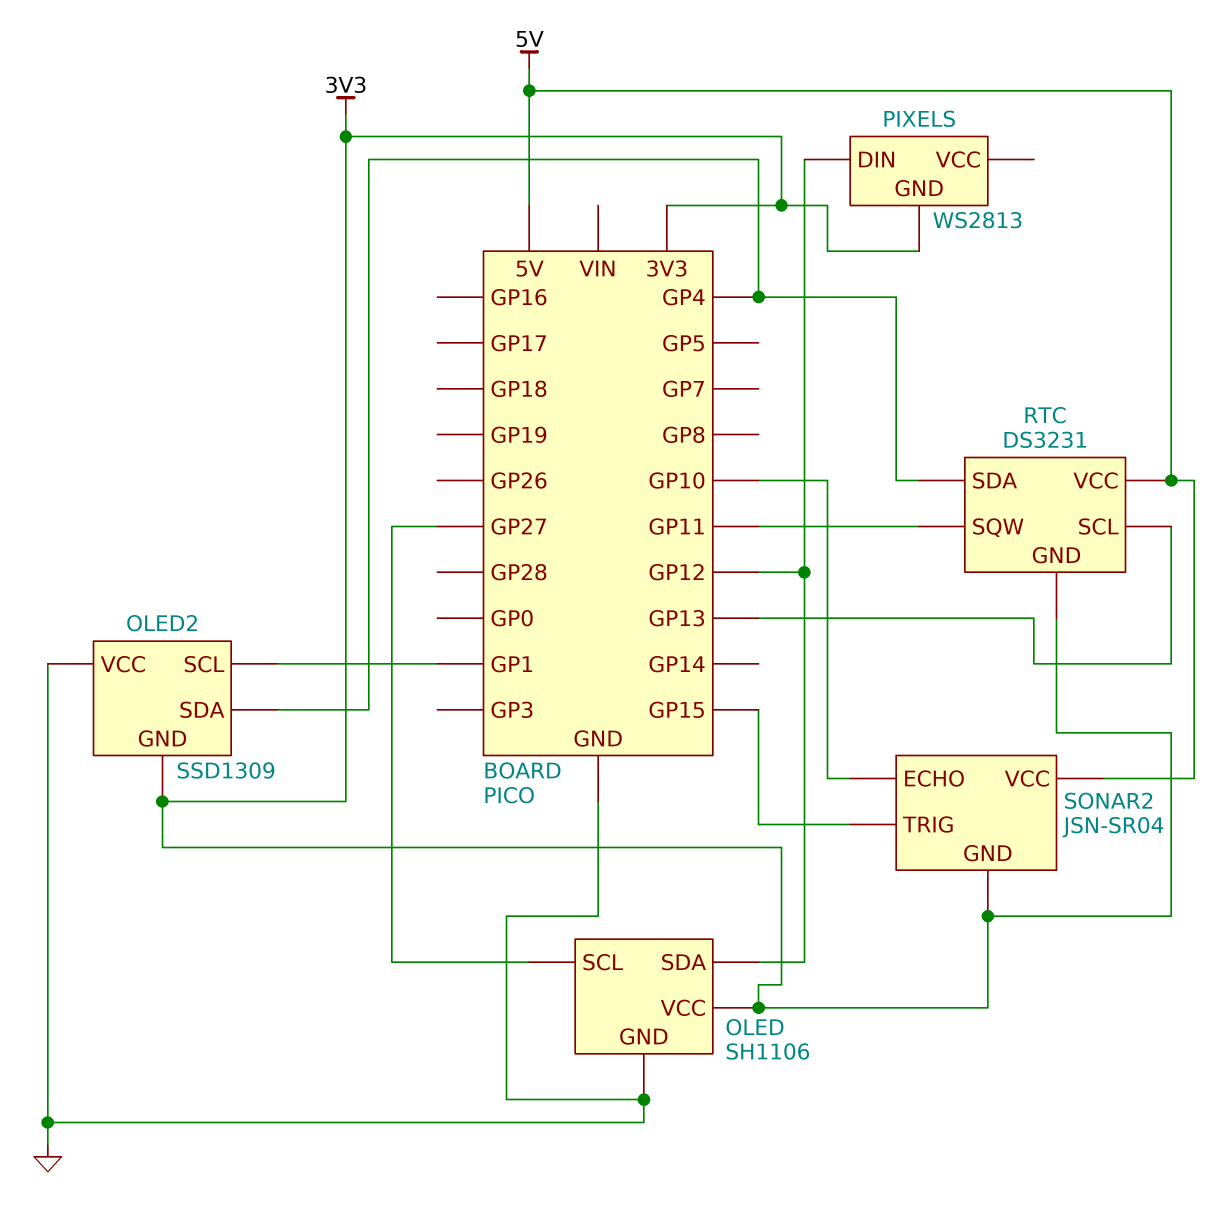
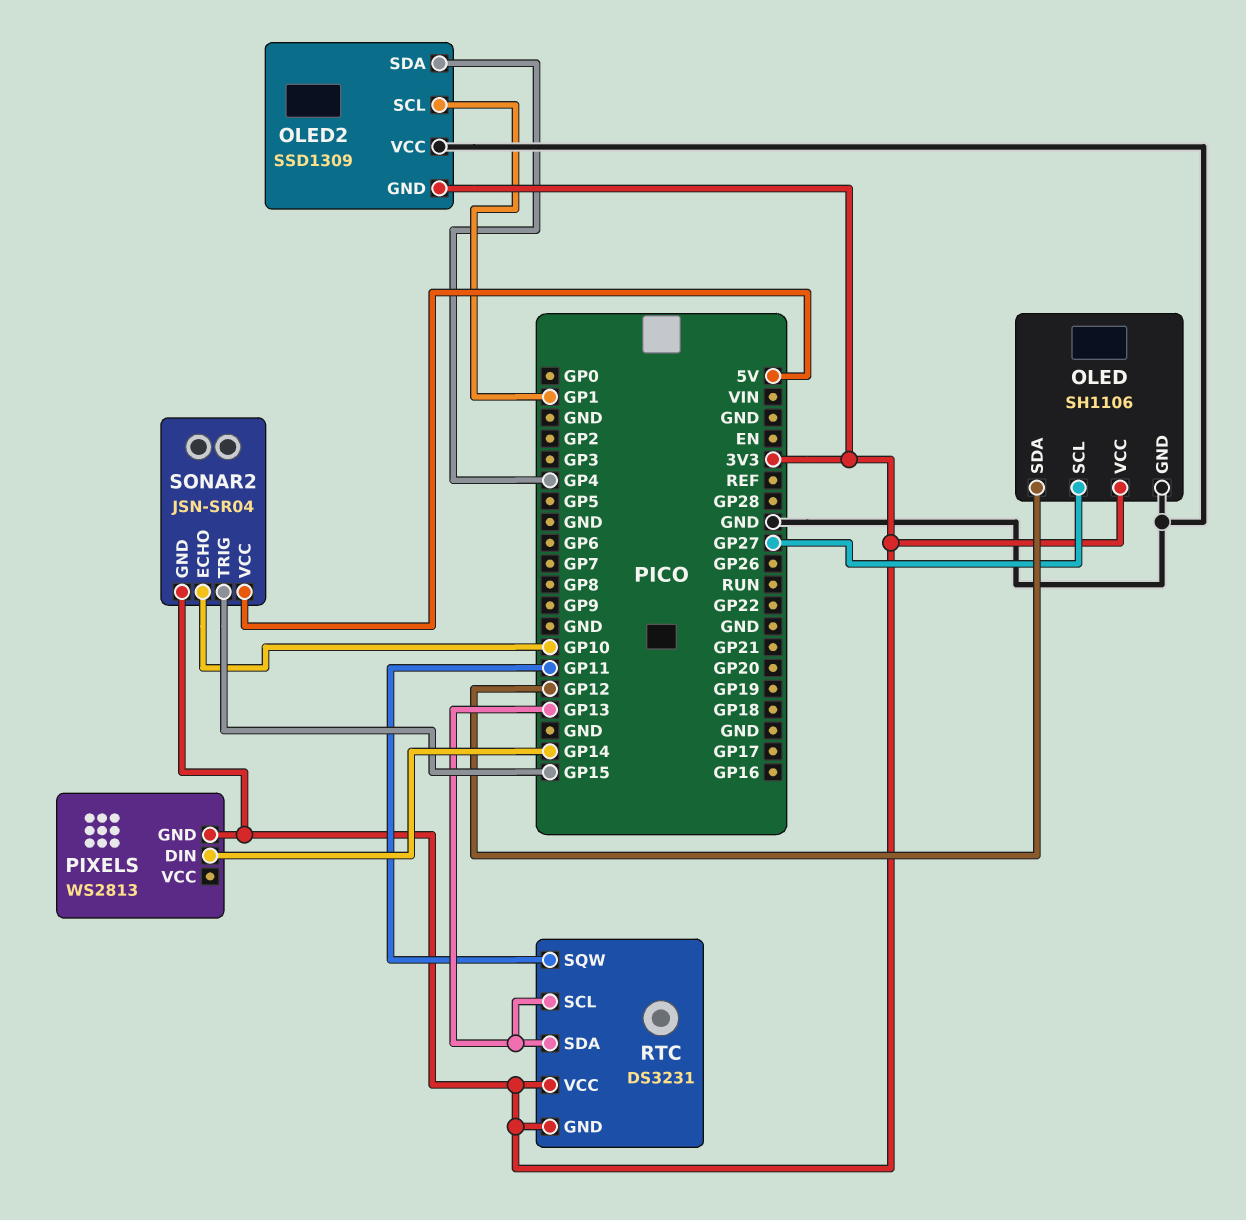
PIXELS pin DIN: GP12 -> GP14
RTC pin SDA: GP4 -> GP13
RTC pin VCC: 5V -> 3V3

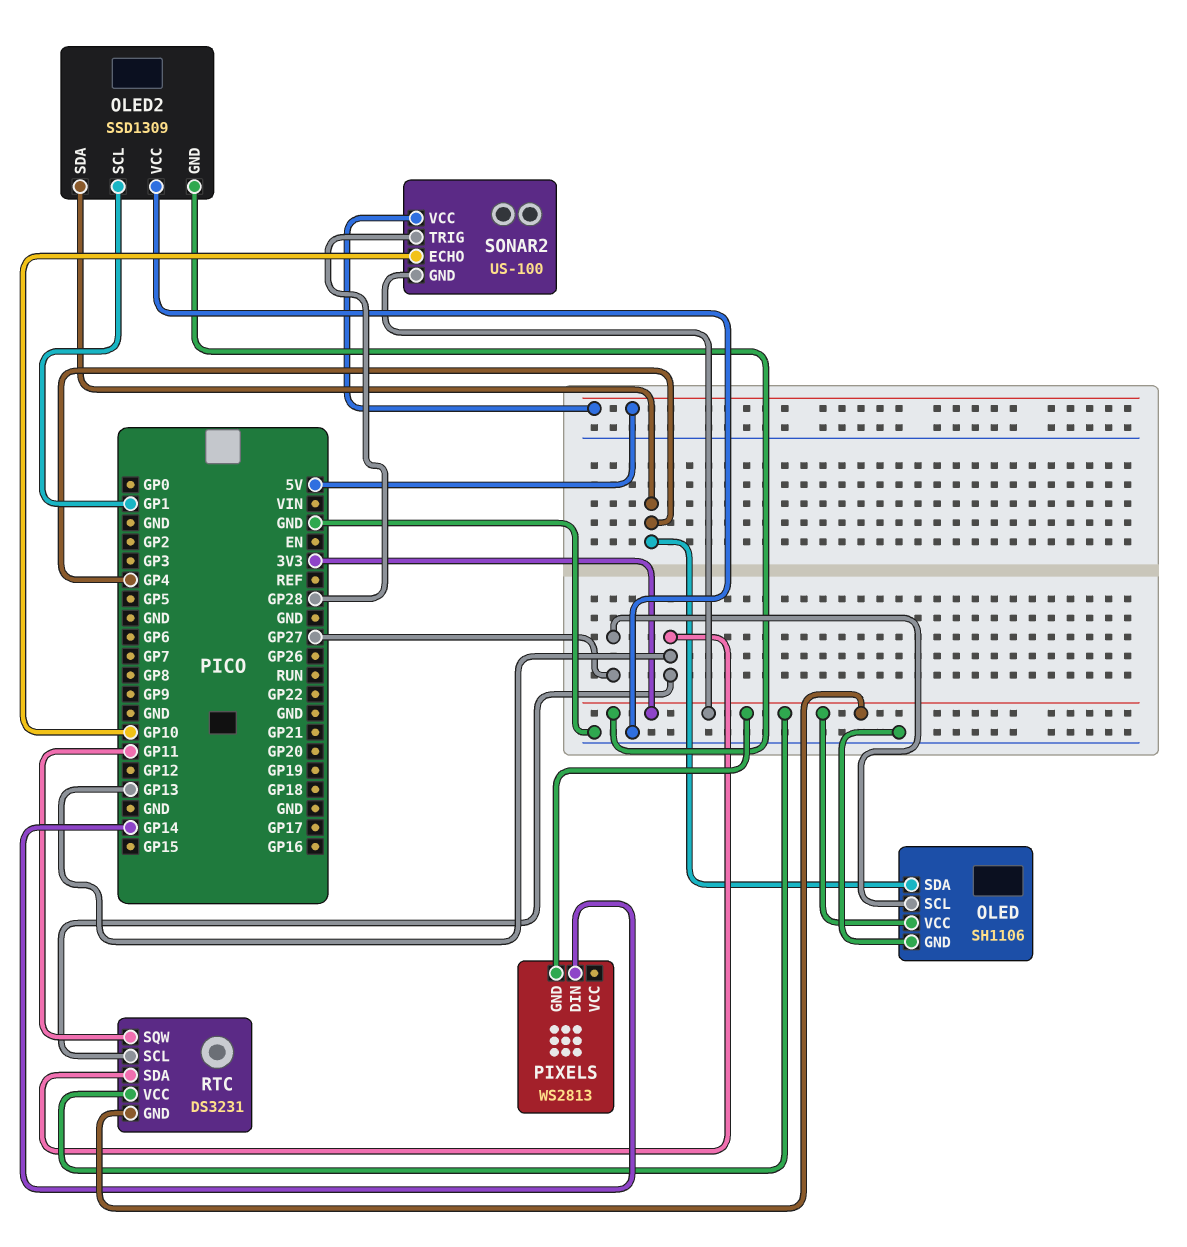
OLED pin SDA: GP12 -> GP4
SONAR2: JSN-SR04 -> US-100
SONAR2 pin TRIG: GP15 -> GP28

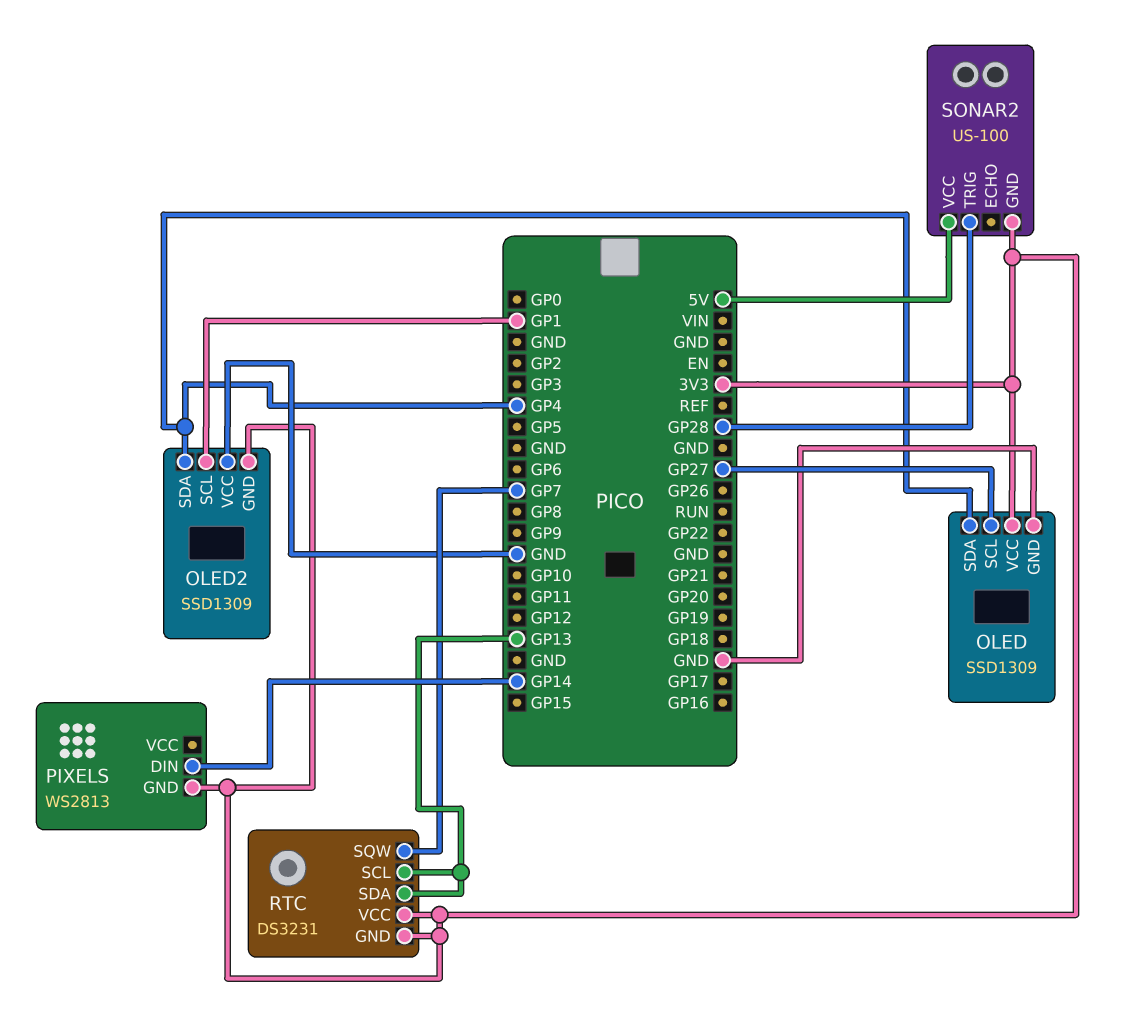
OLED: SH1106 -> SSD1309
RTC pin SQW: GP11 -> GP7
SONAR2 pin ECHO: GP10 -> none

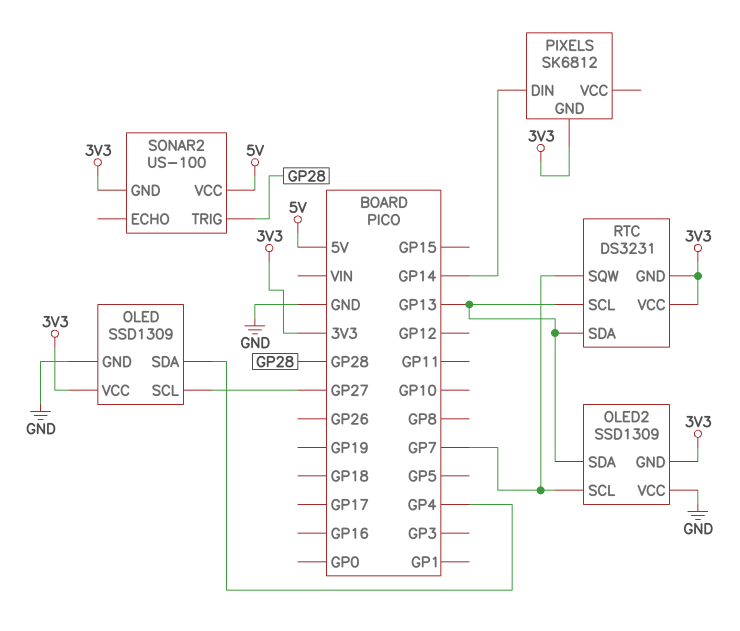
OLED2 pin SCL: GP1 -> GP7
OLED2 pin SDA: GP4 -> GP13
PIXELS: WS2813 -> SK6812

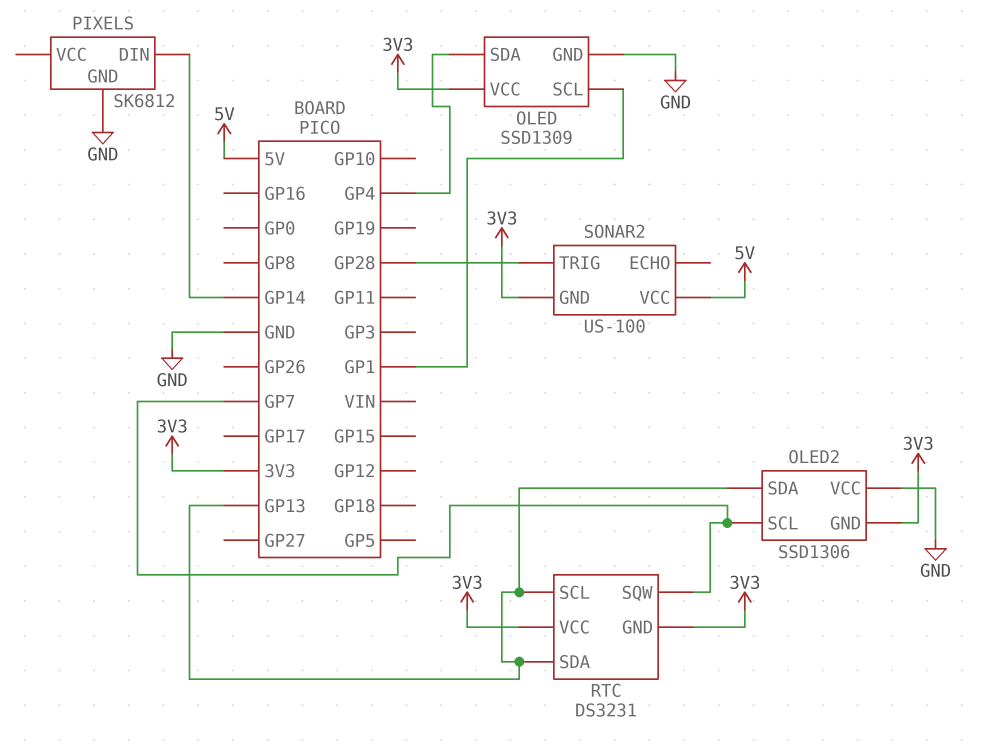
OLED pin SCL: GP27 -> GP1
OLED2: SSD1309 -> SSD1306
PIXELS pin GND: 3V3 -> GND

